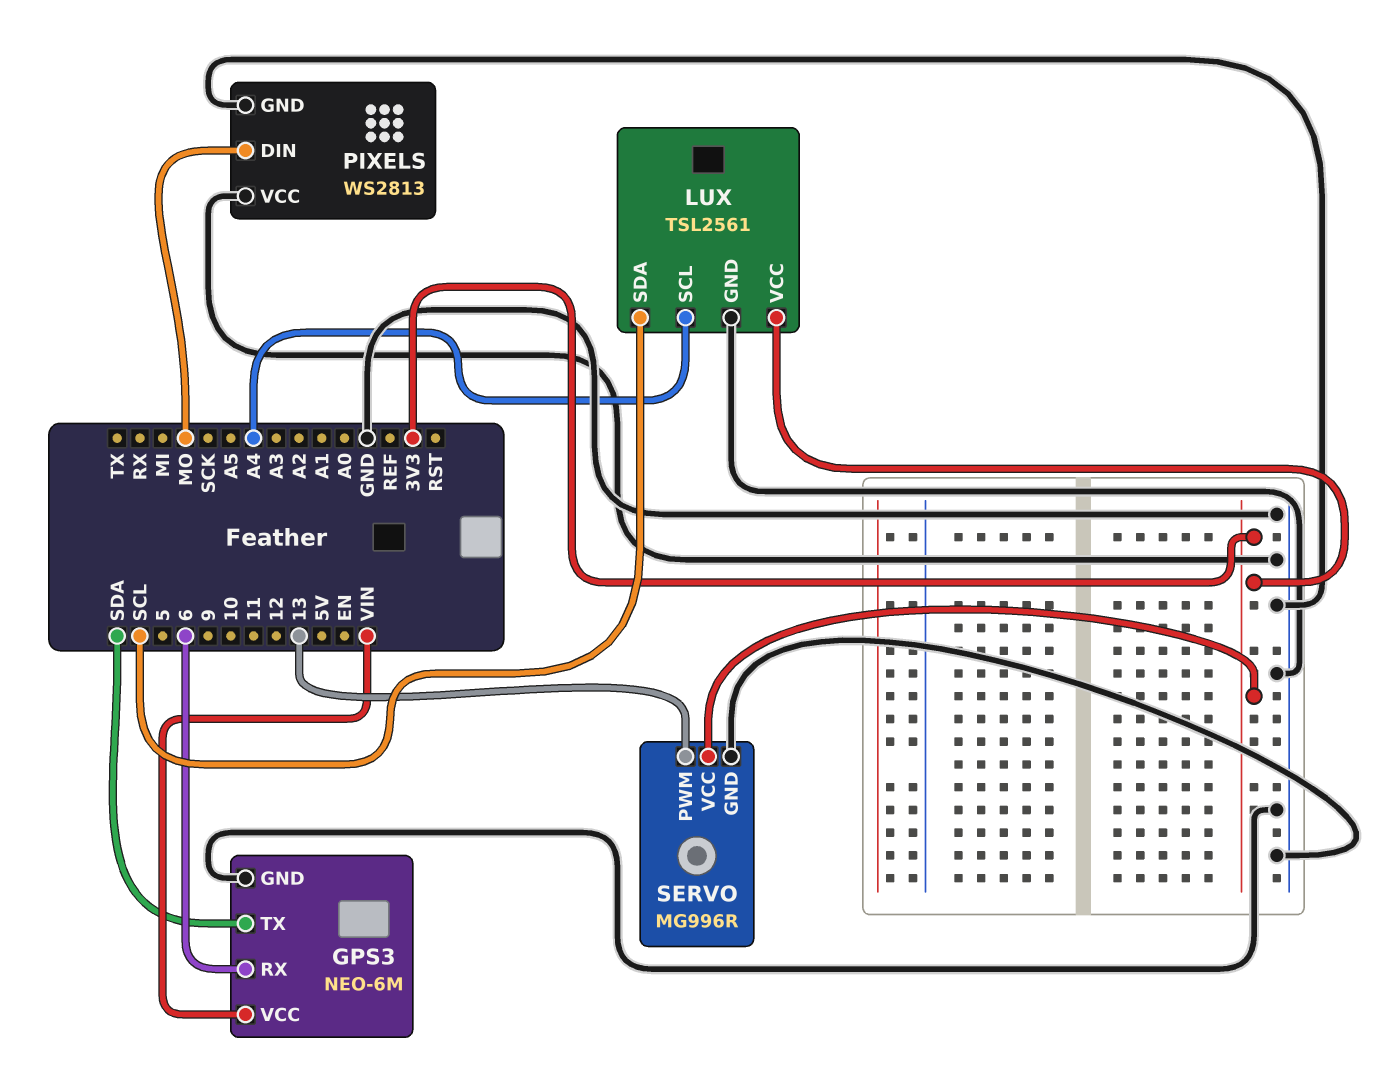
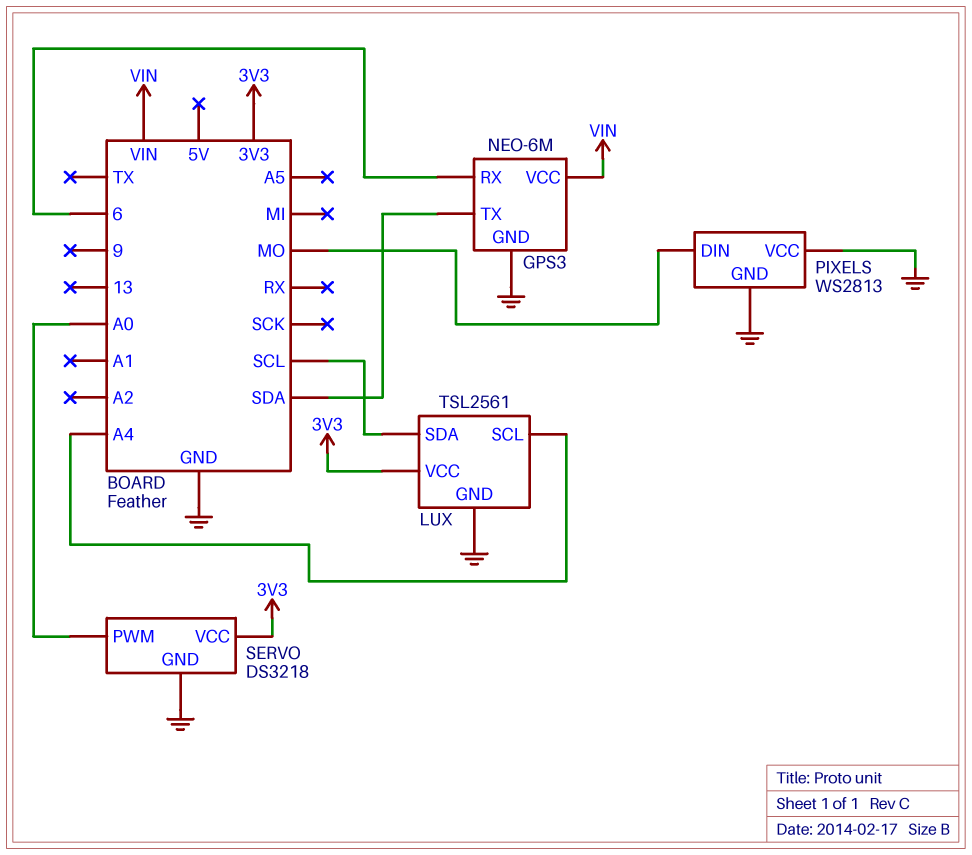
SERVO: MG996R -> DS3218
SERVO pin PWM: 13 -> A0

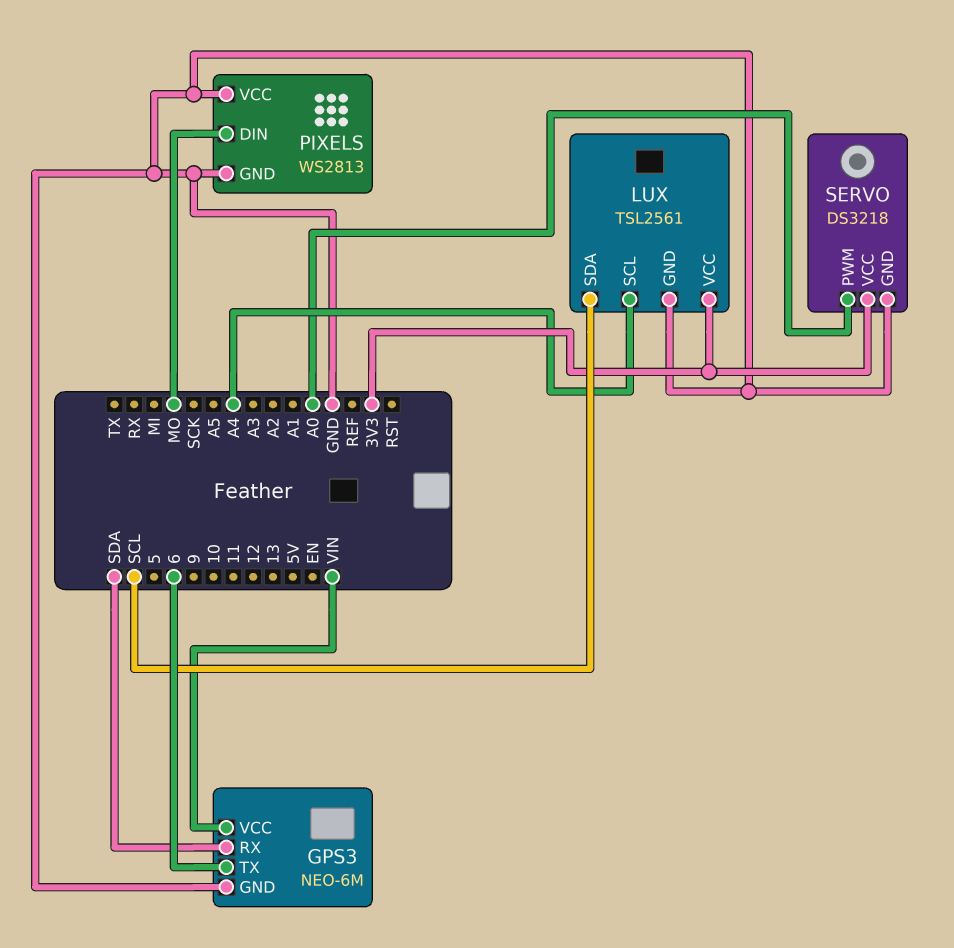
GPS3 pin RX: 6 -> SDA
GPS3 pin TX: SDA -> 6

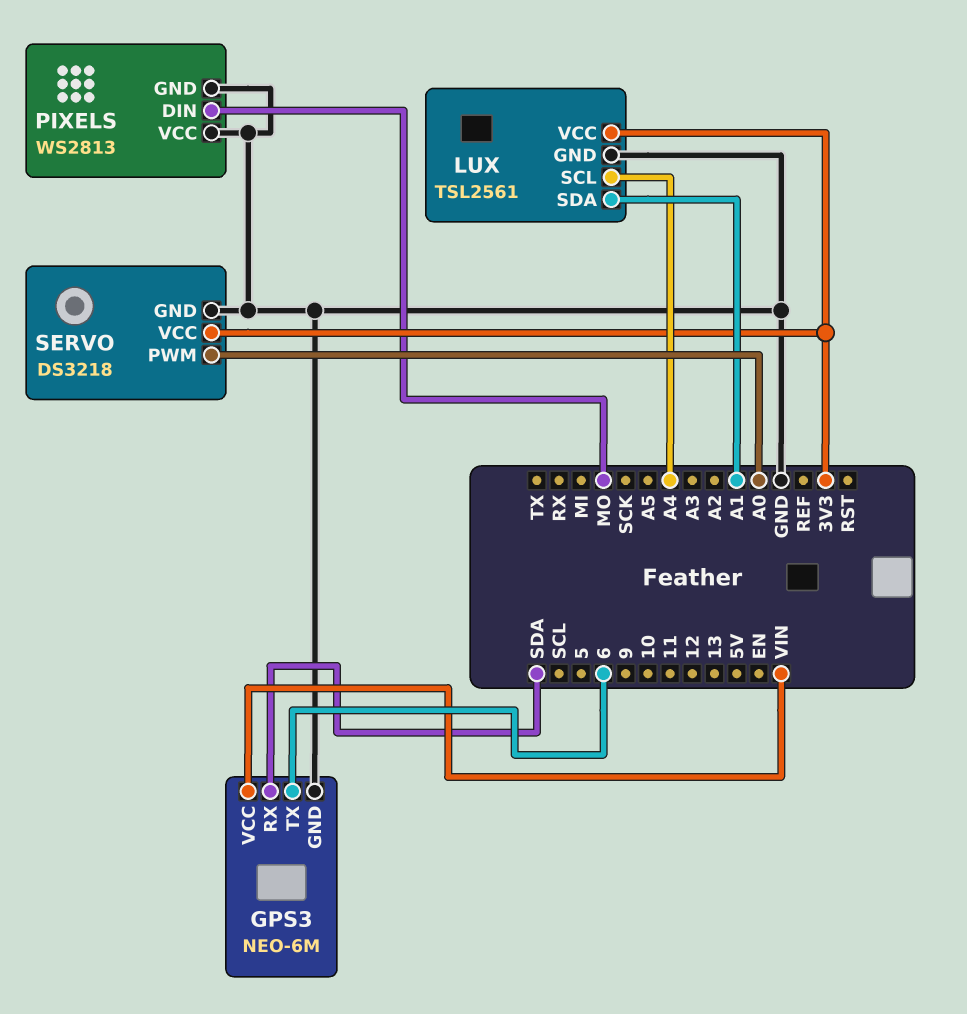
LUX pin SDA: SCL -> A1

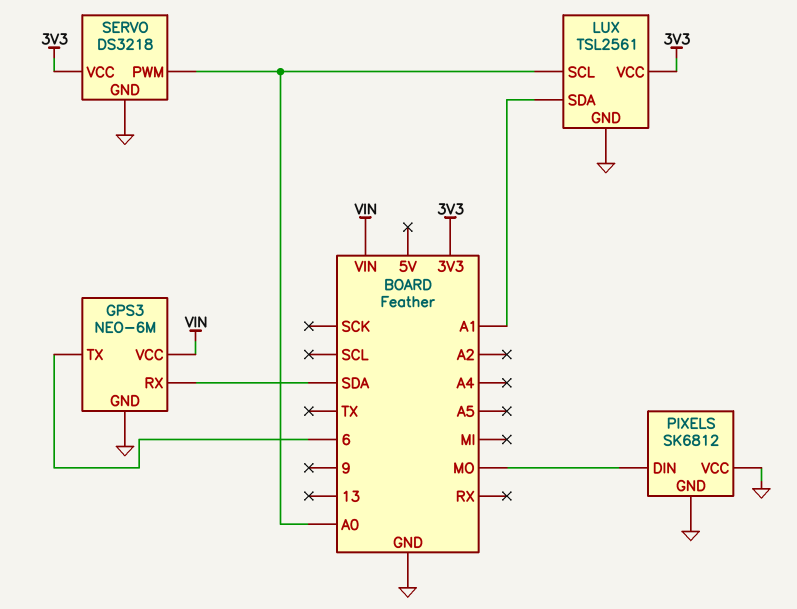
LUX pin SCL: A4 -> A0
PIXELS: WS2813 -> SK6812

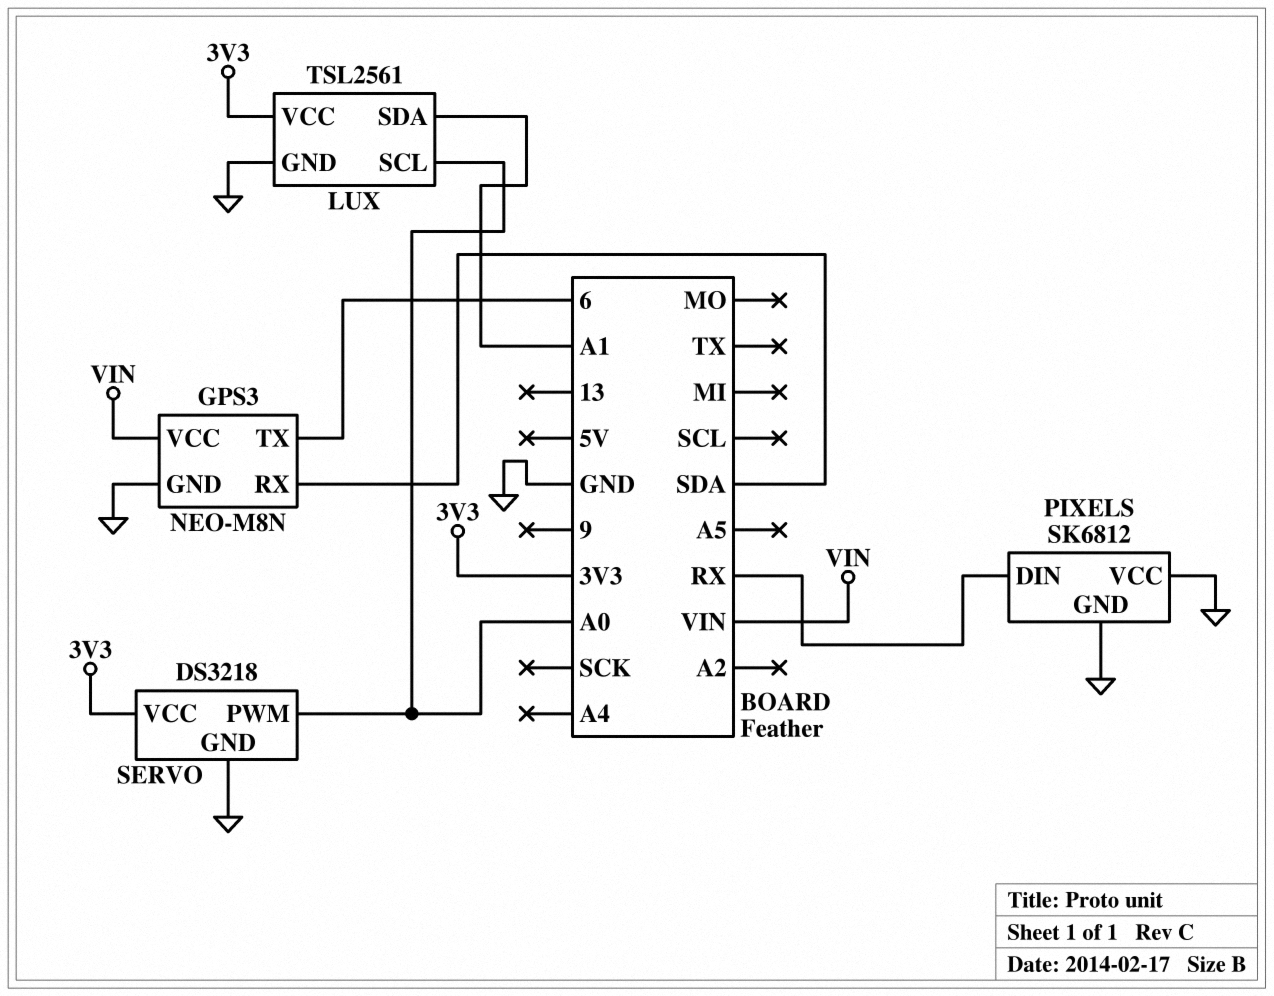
GPS3: NEO-6M -> NEO-M8N
PIXELS pin DIN: MO -> RX

